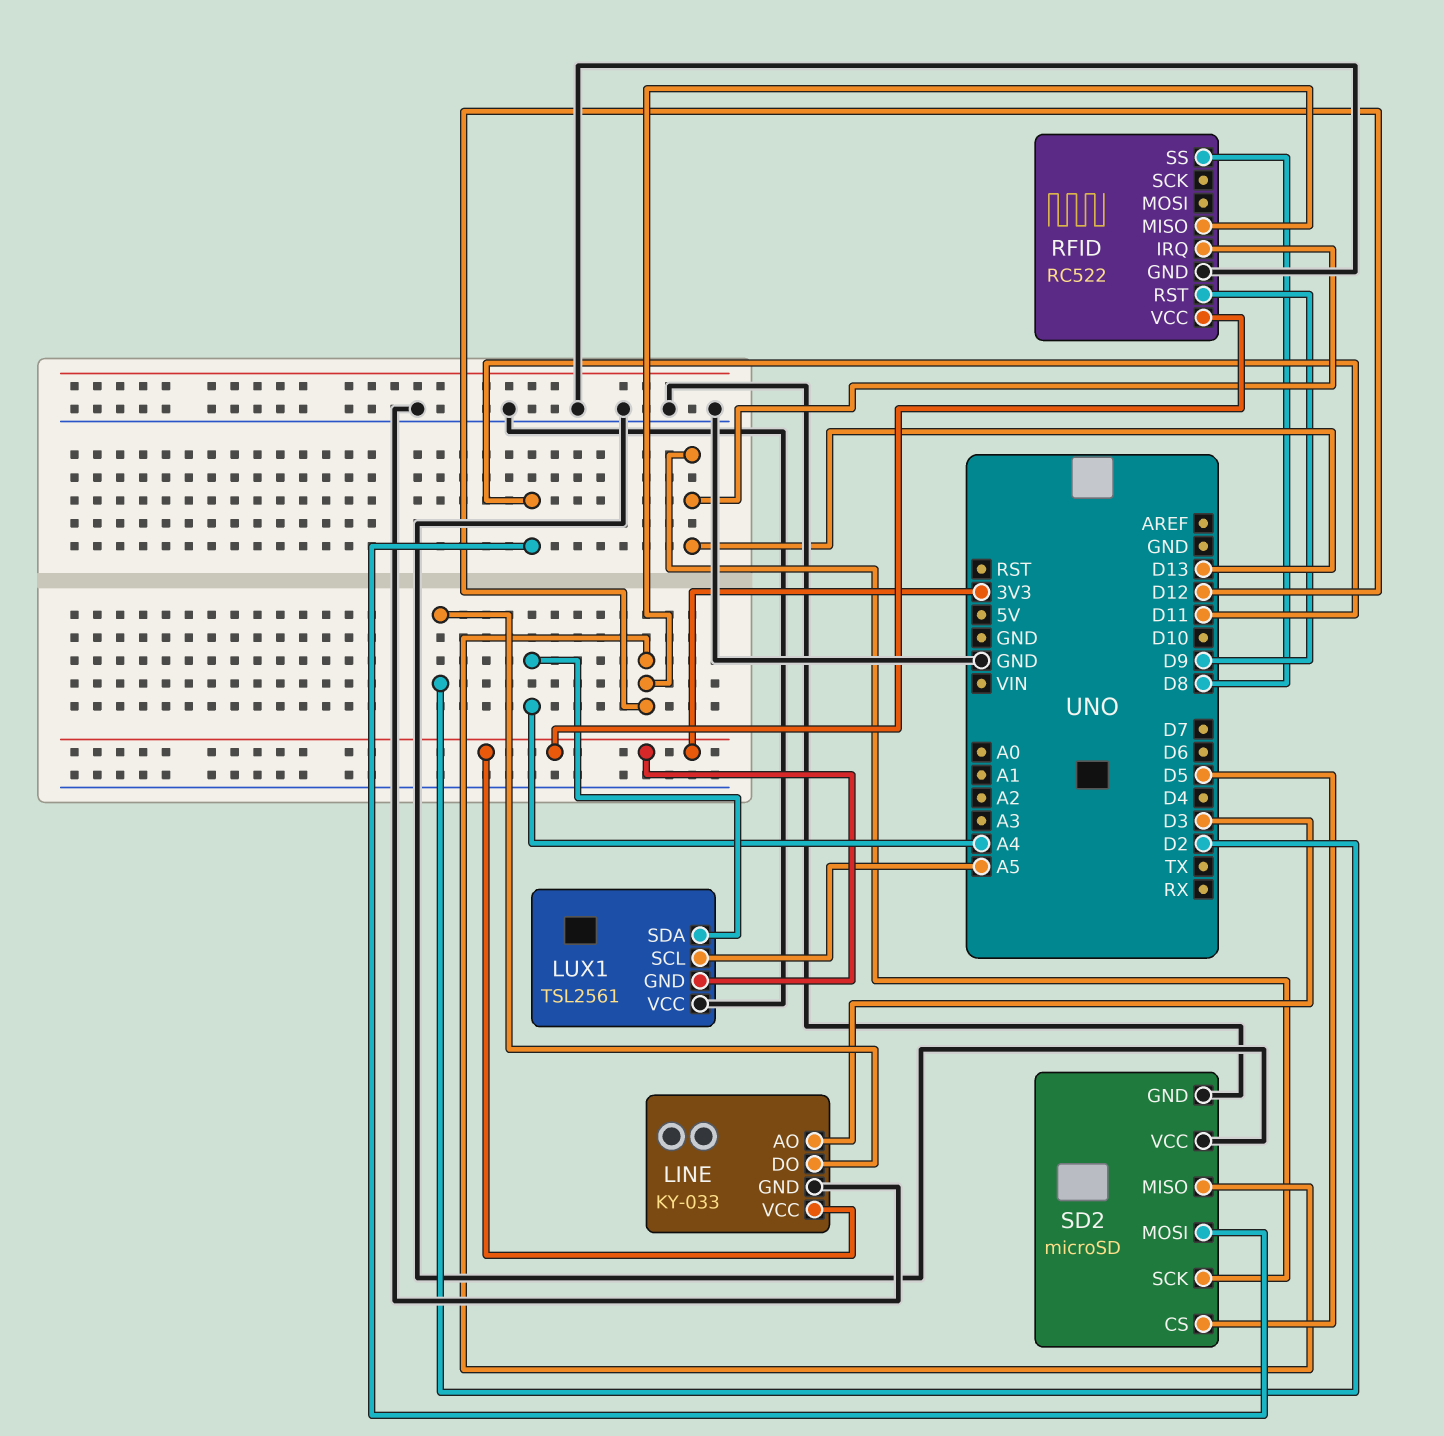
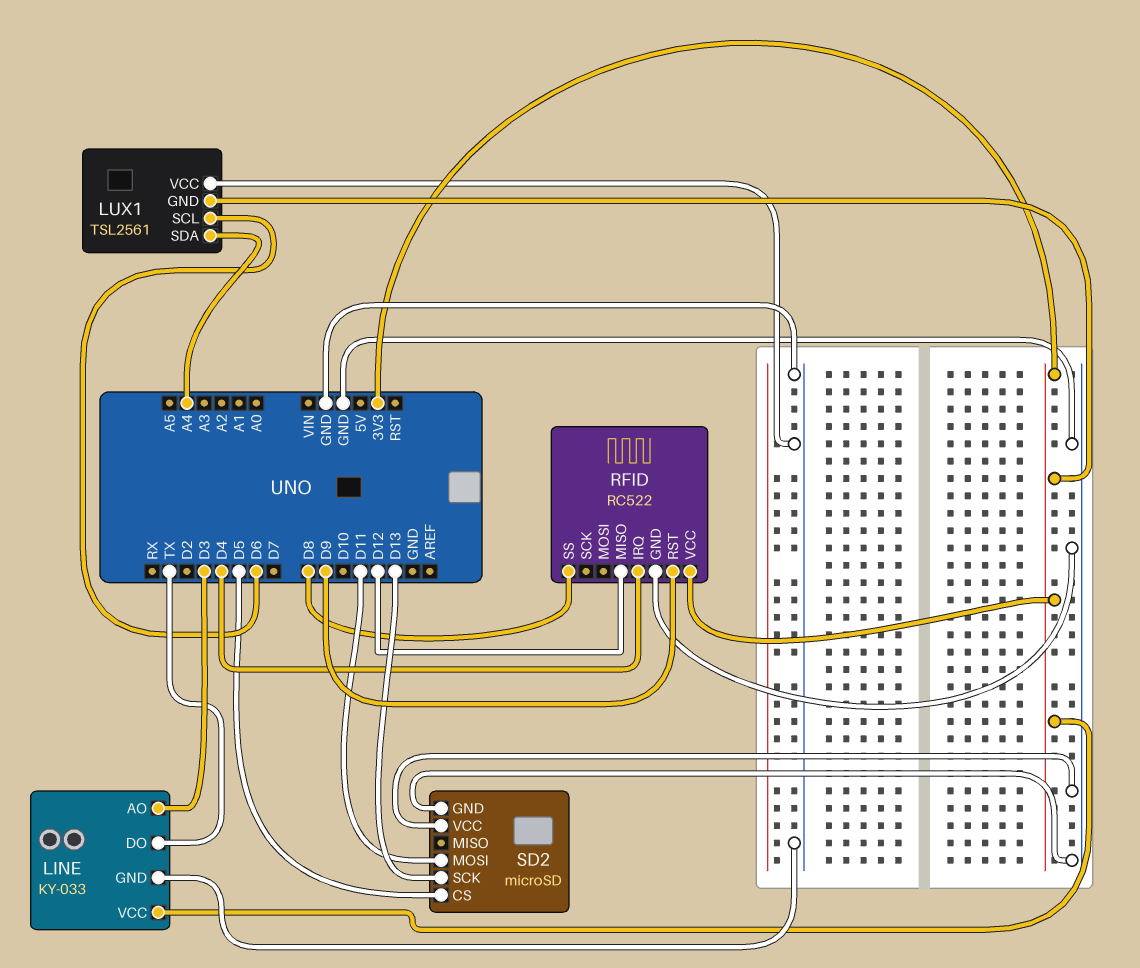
LINE pin DO: D2 -> TX
LUX1 pin SCL: A5 -> D6
RFID pin IRQ: D13 -> D4
SD2 pin MISO: D12 -> none

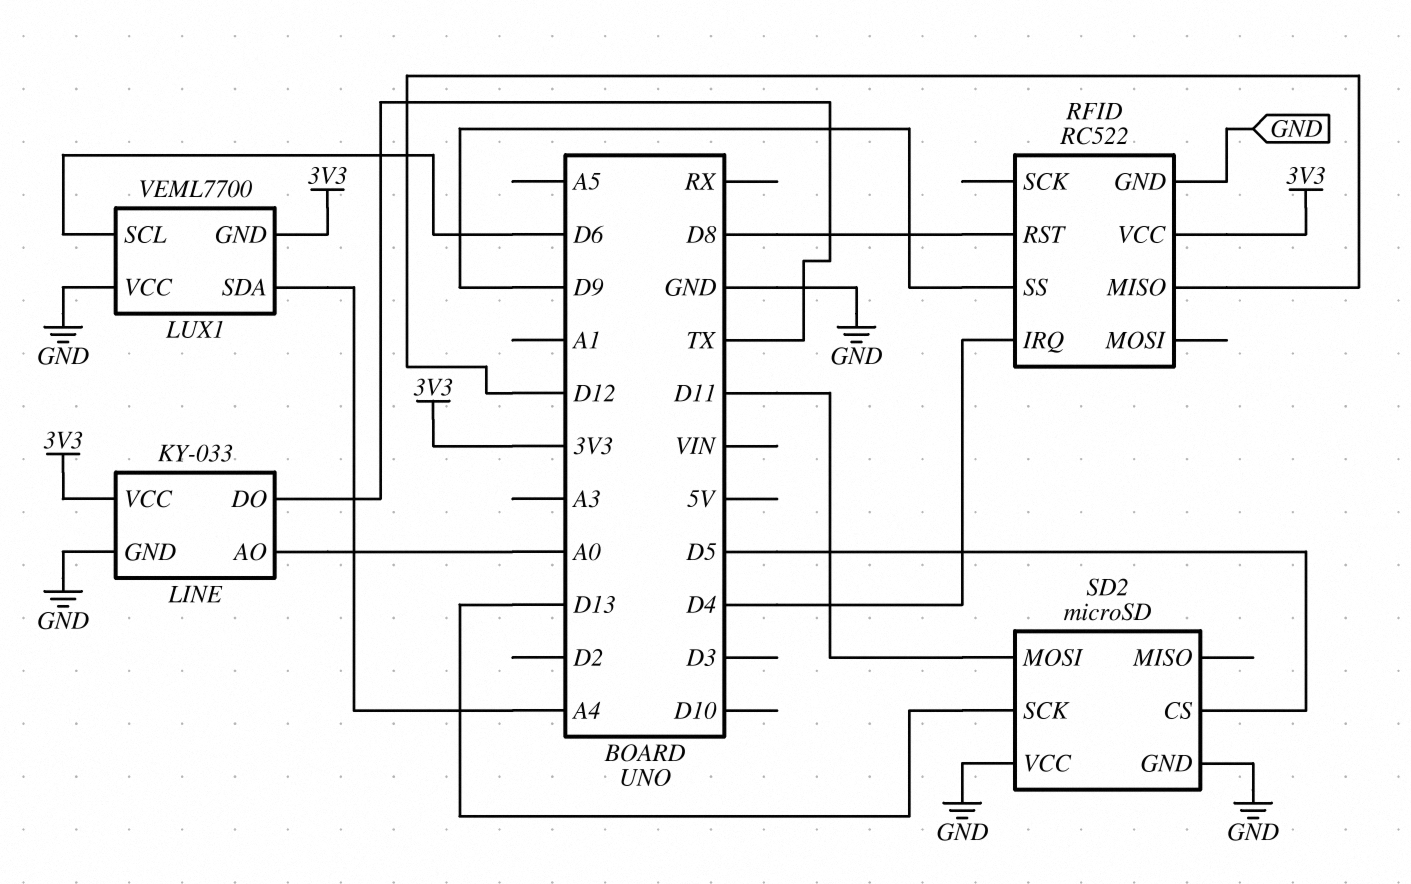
LINE pin AO: D3 -> A0
LUX1: TSL2561 -> VEML7700
RFID pin RST: D9 -> D8
RFID pin SS: D8 -> D9

